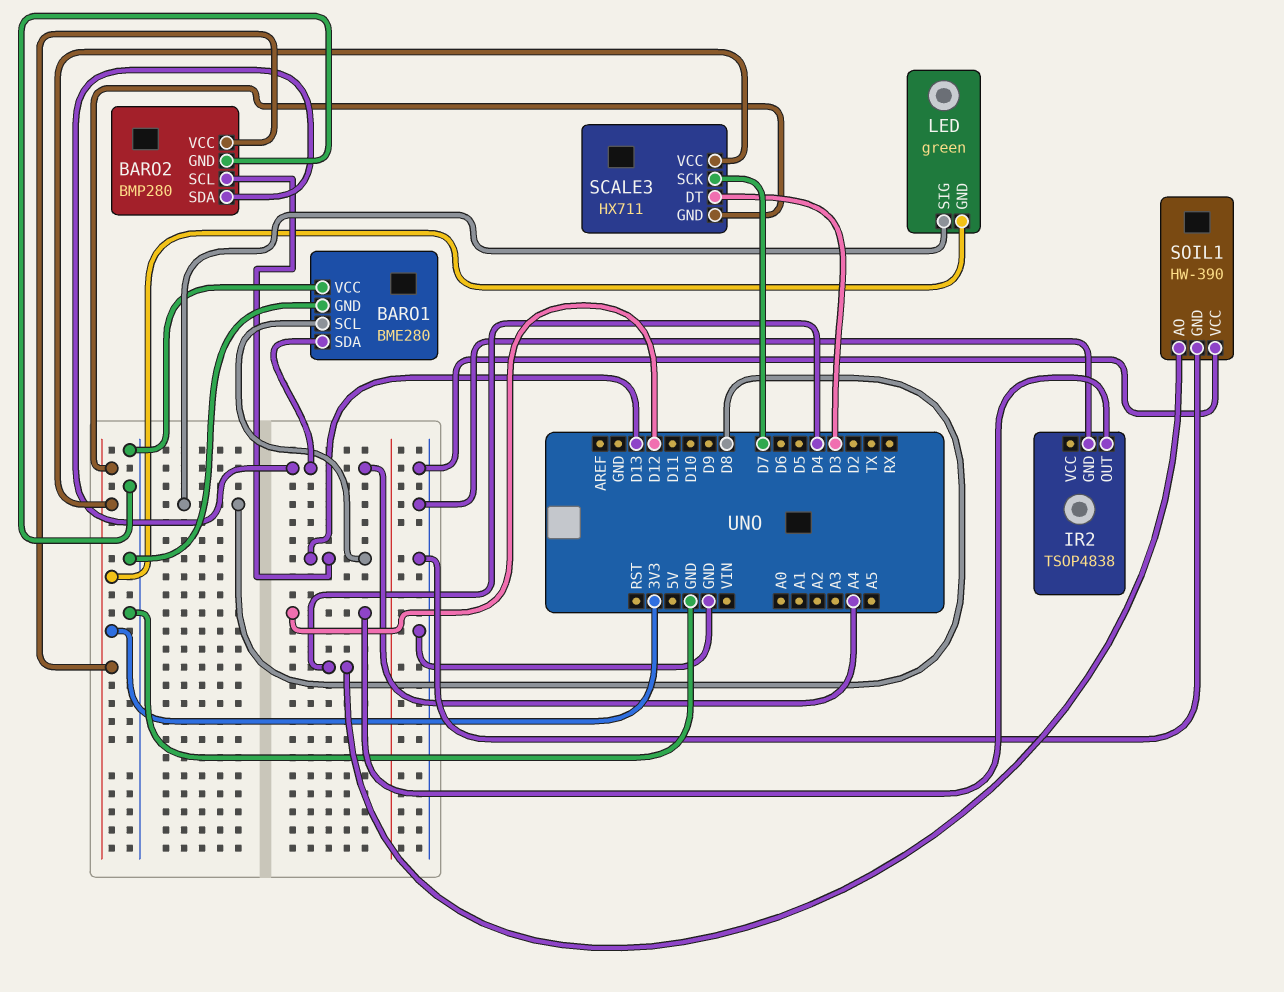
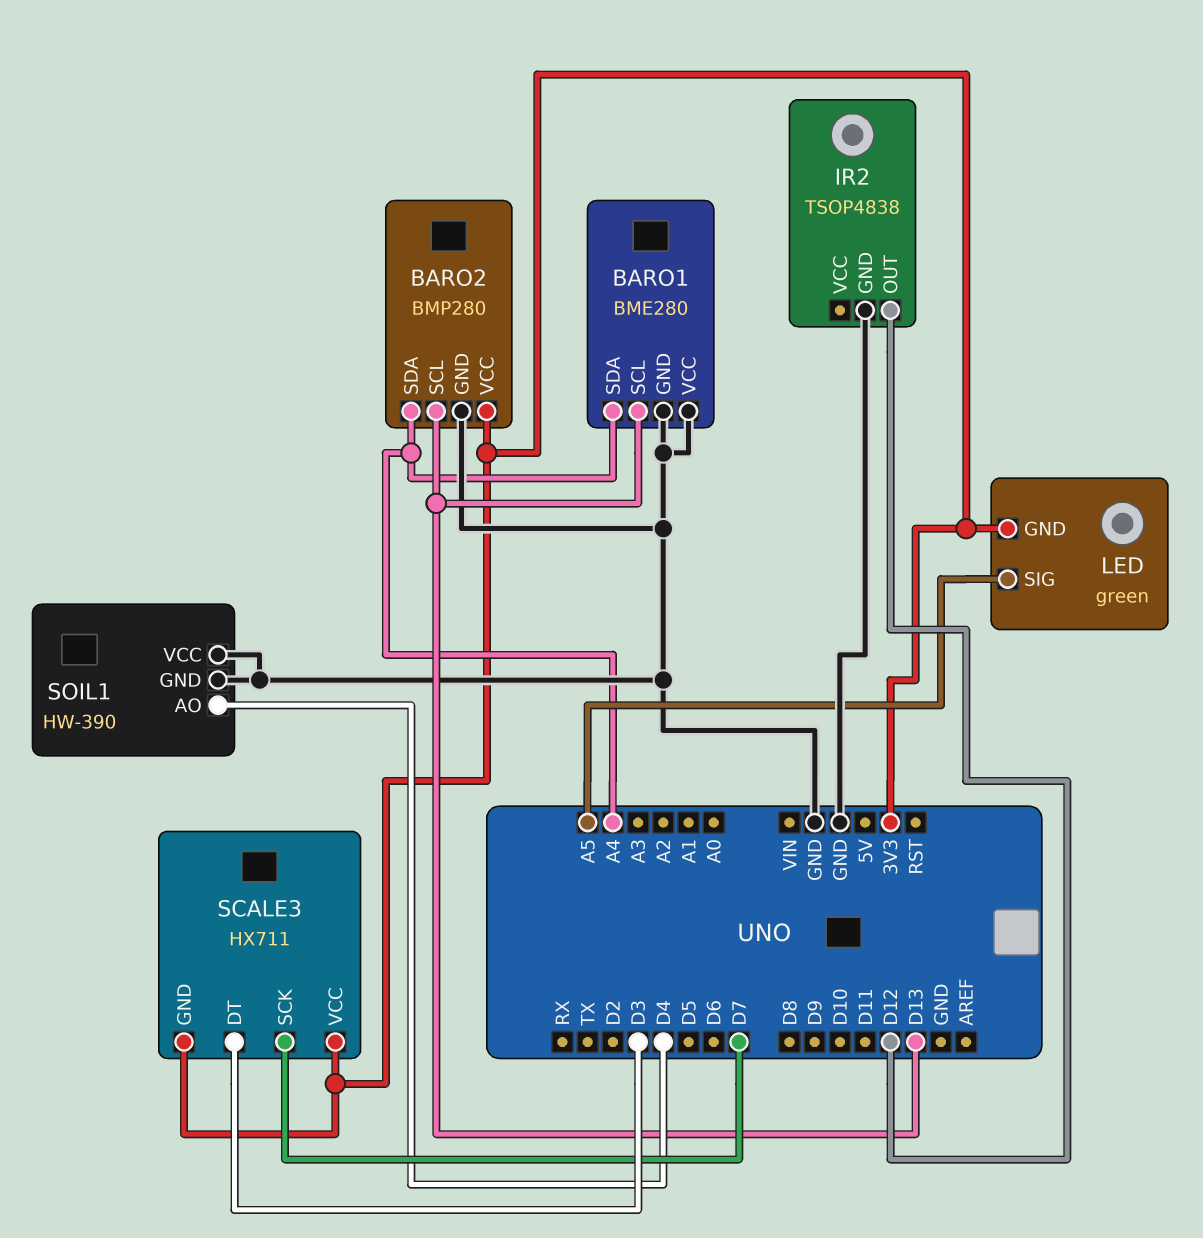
LED pin SIG: D8 -> A5

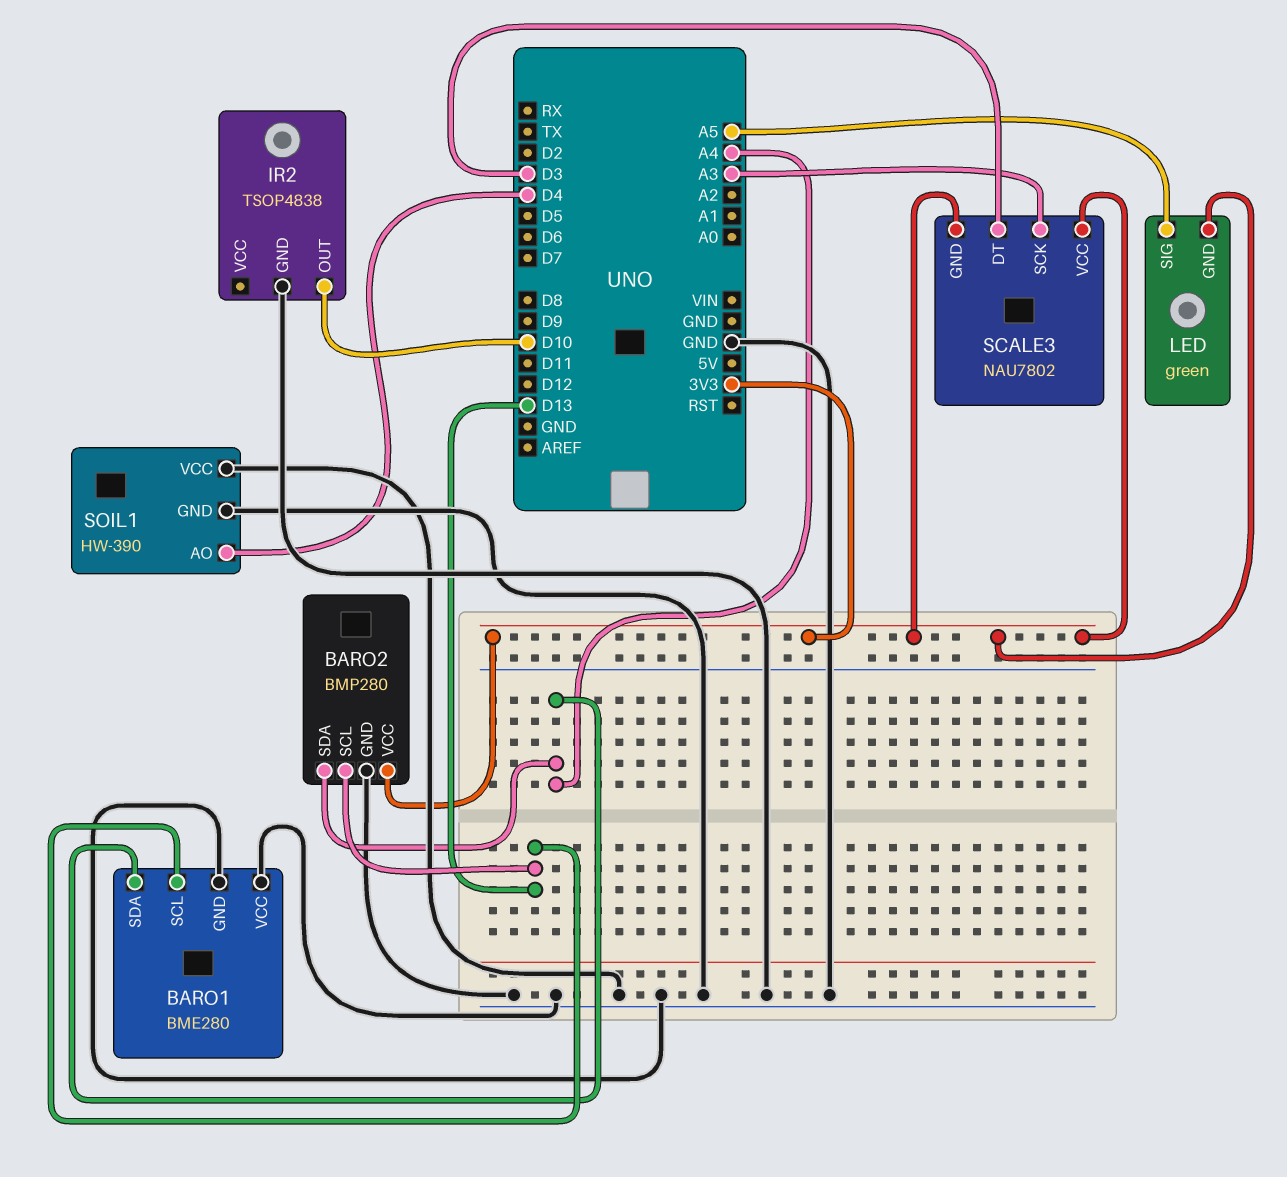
IR2 pin OUT: D12 -> D10
SCALE3: HX711 -> NAU7802
SCALE3 pin SCK: D7 -> A3

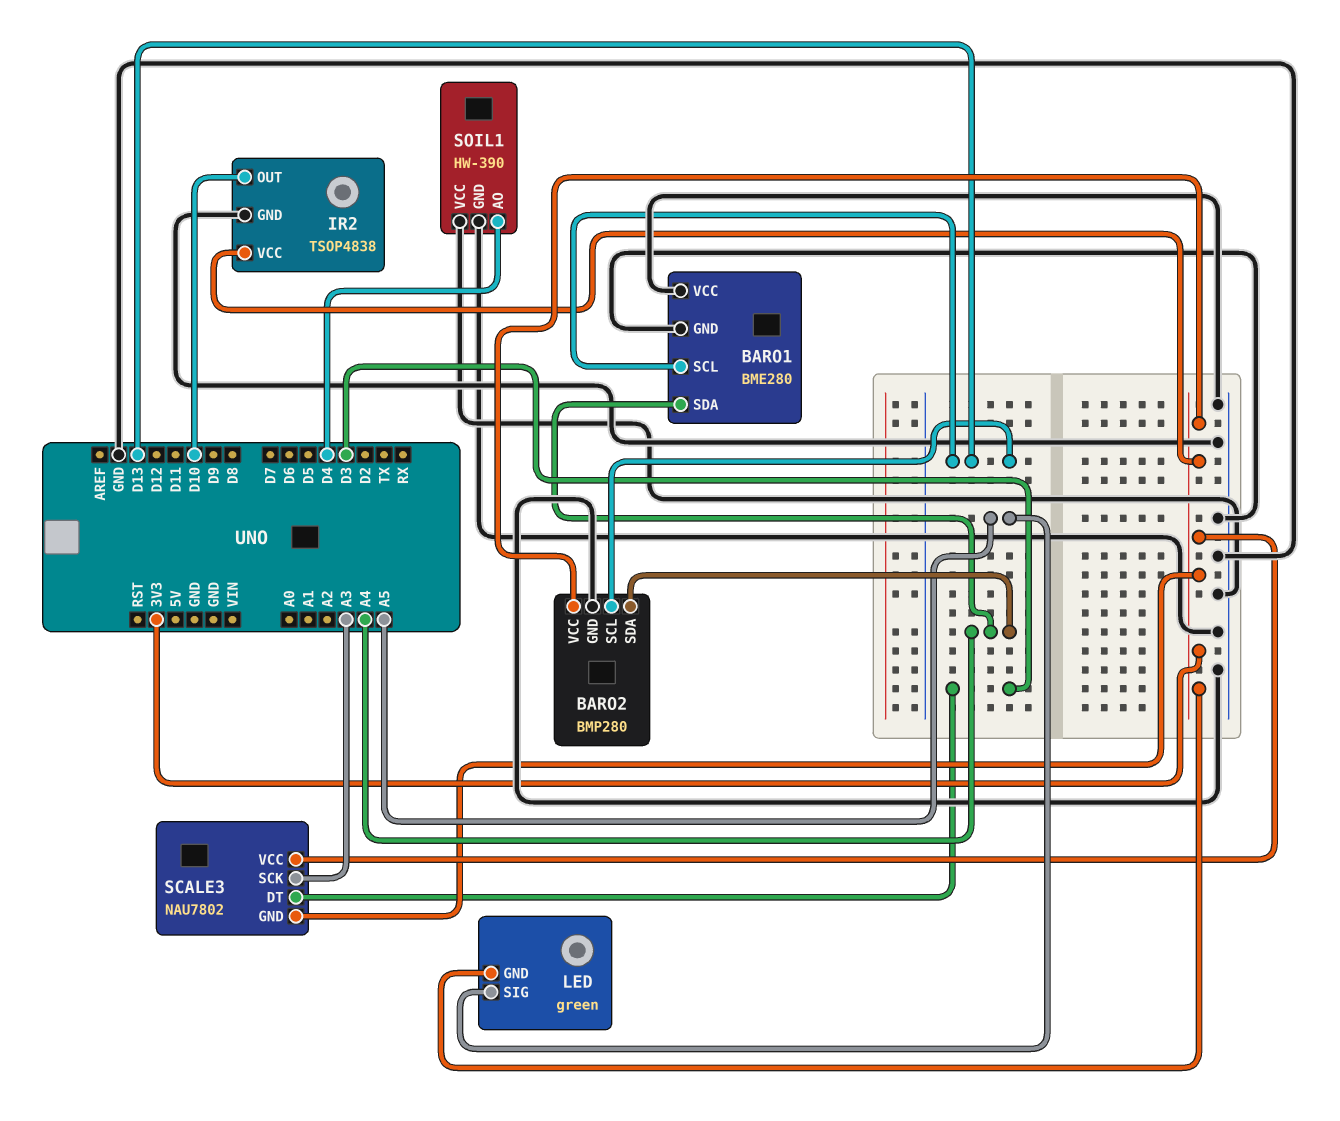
IR2 pin VCC: none -> 3V3

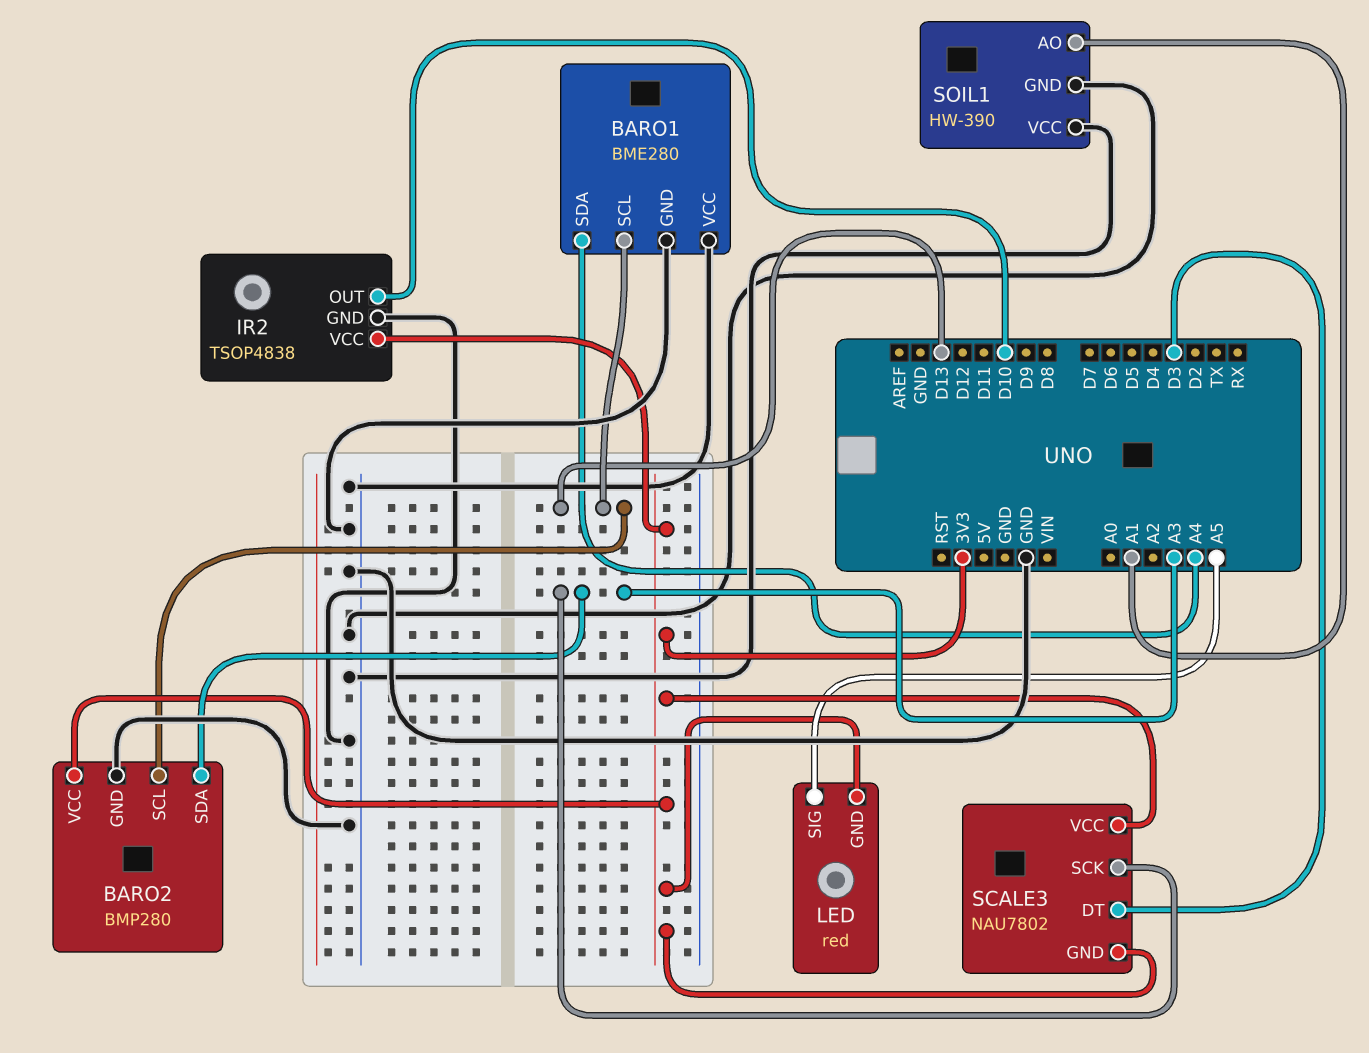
BARO2 pin SDA: A4 -> A3
LED: green -> red
SOIL1 pin AO: D4 -> A1

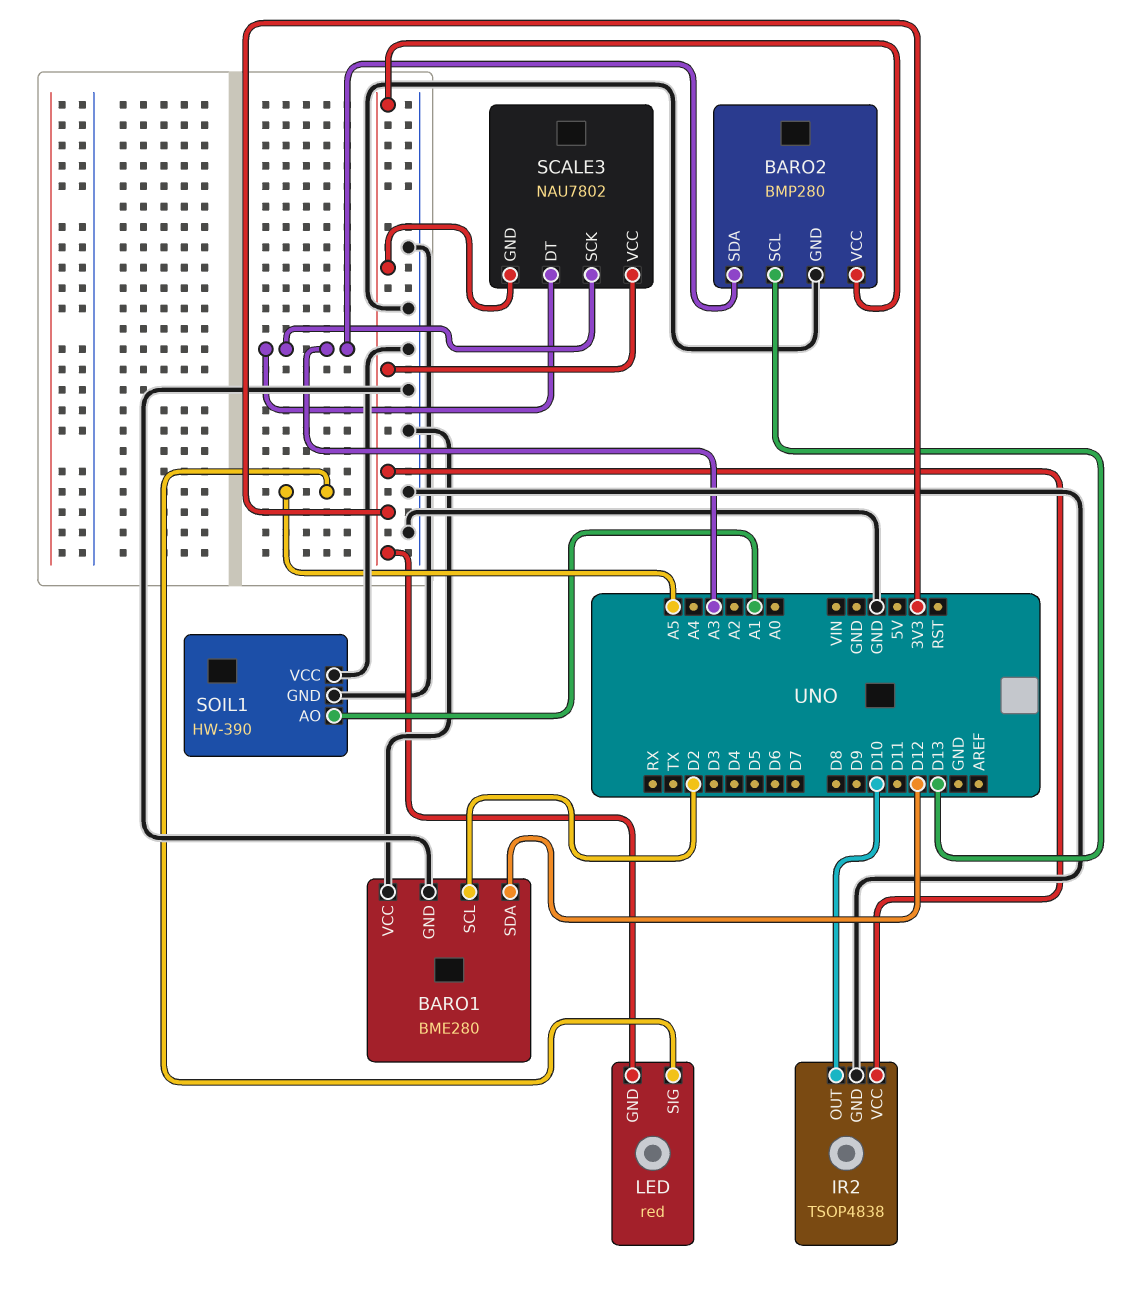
BARO1 pin SCL: D13 -> D2
BARO1 pin SDA: A4 -> D12
SCALE3 pin DT: D3 -> A3

